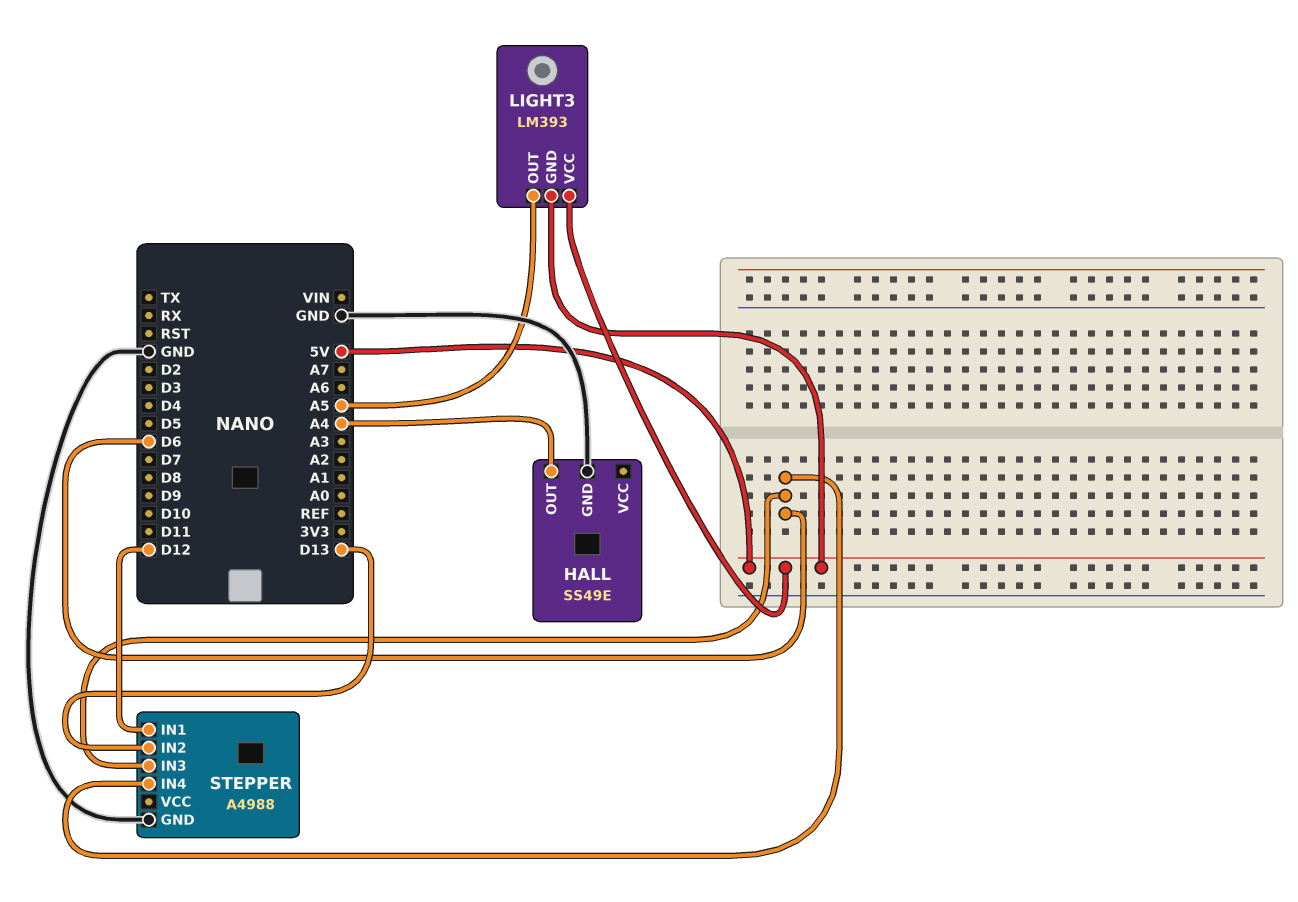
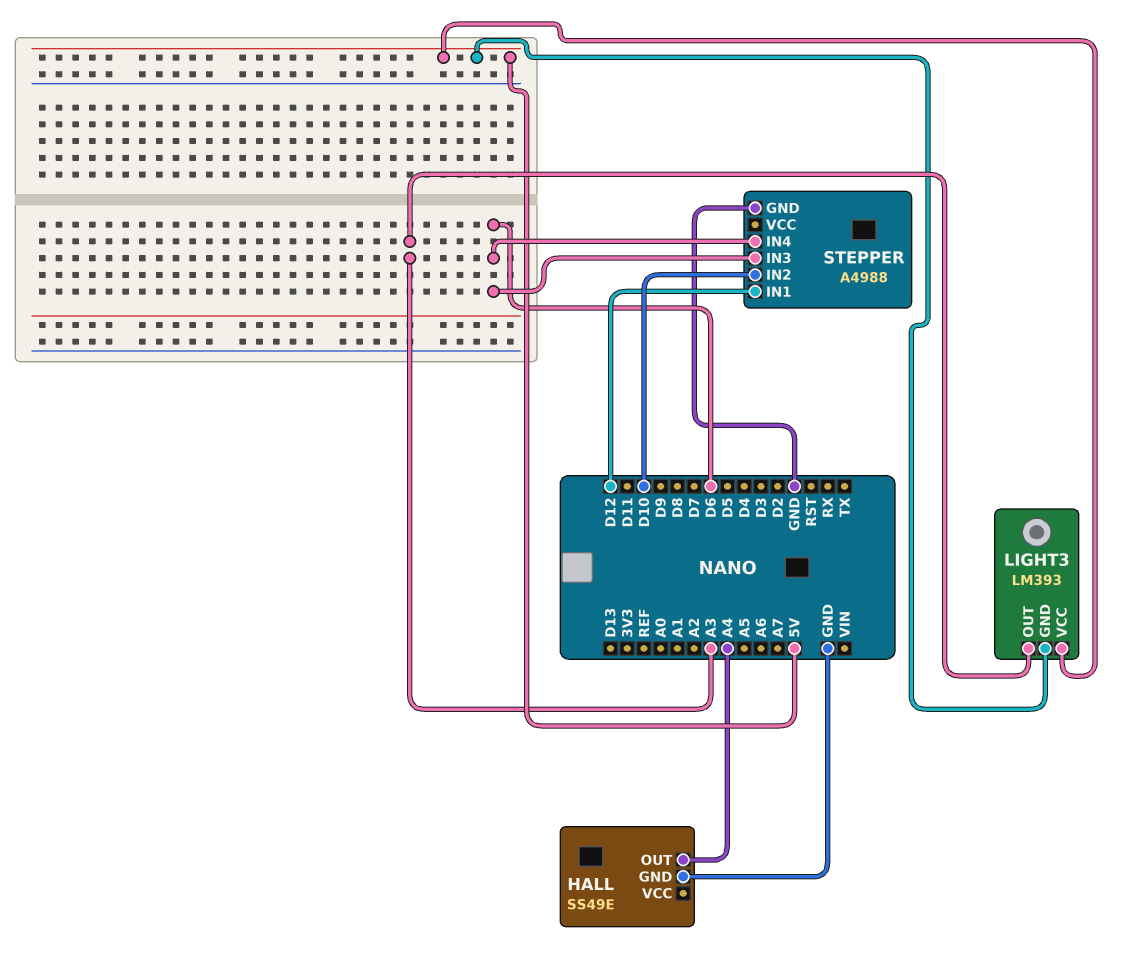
LIGHT3 pin OUT: A5 -> A3
STEPPER pin IN2: D13 -> D10

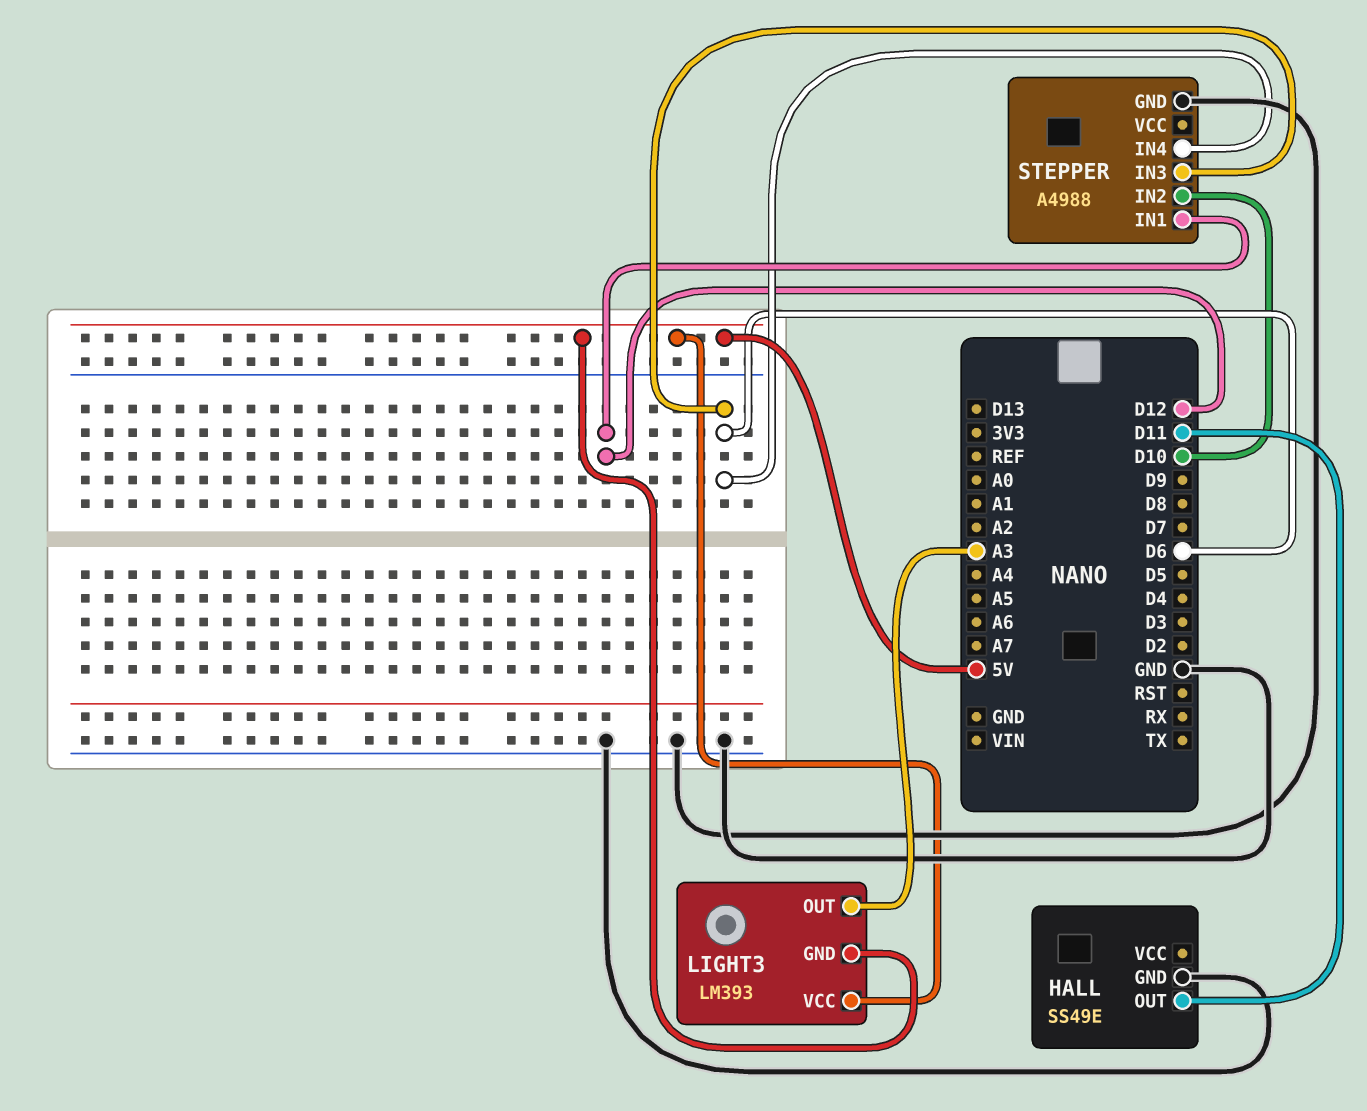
HALL pin OUT: A4 -> D11

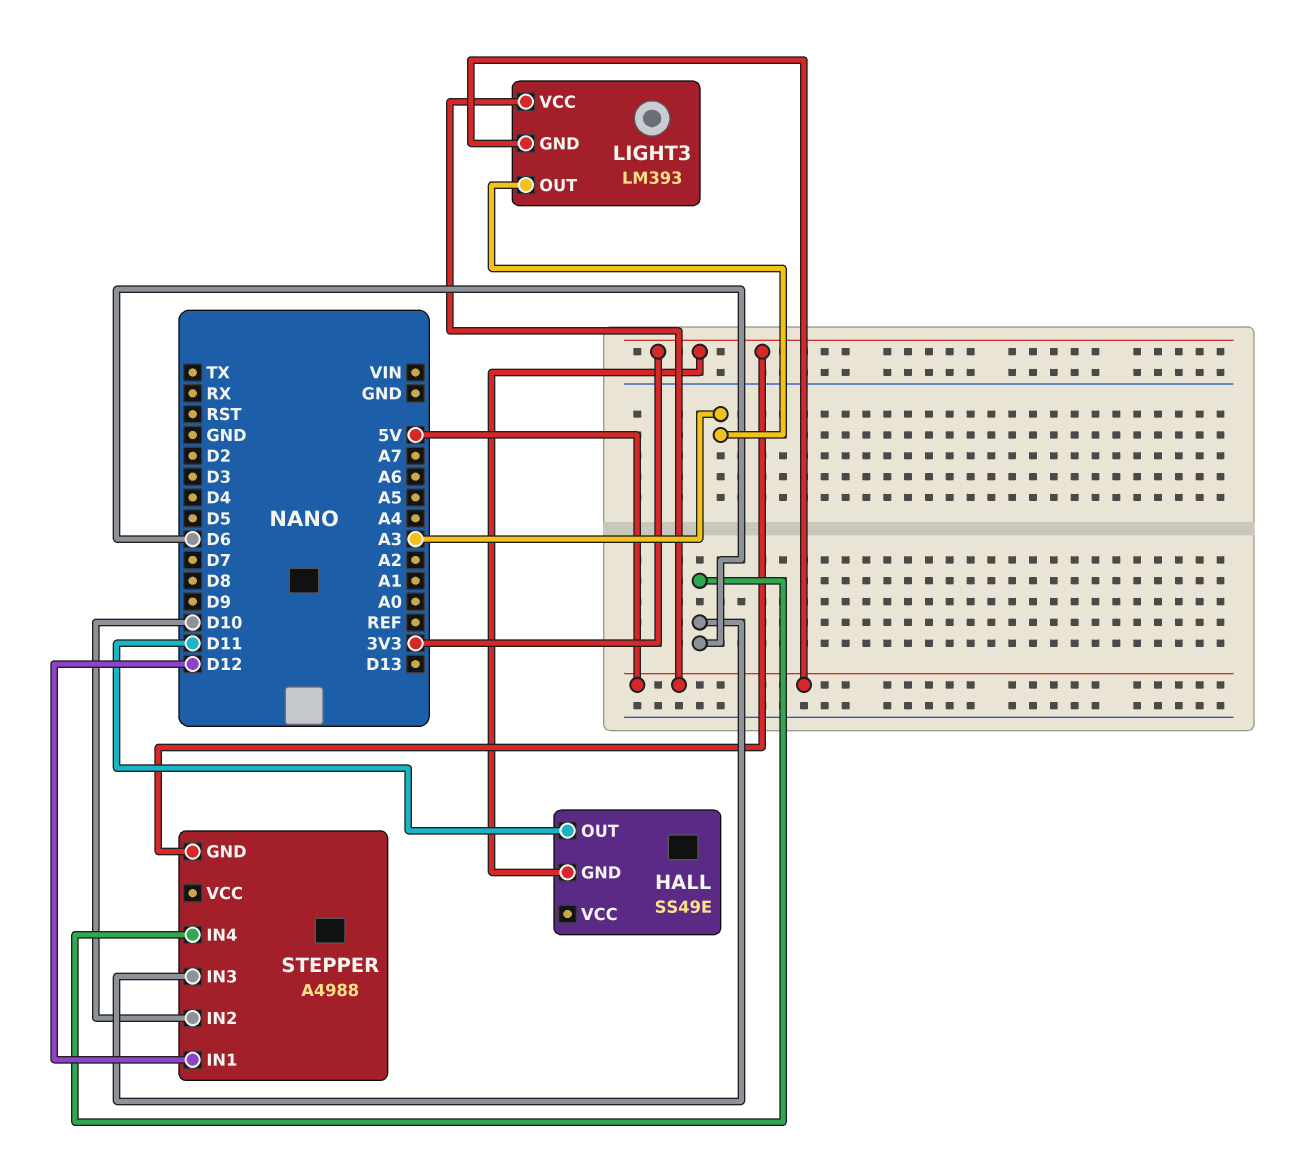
HALL pin GND: GND -> 3V3
STEPPER pin GND: GND -> 3V3

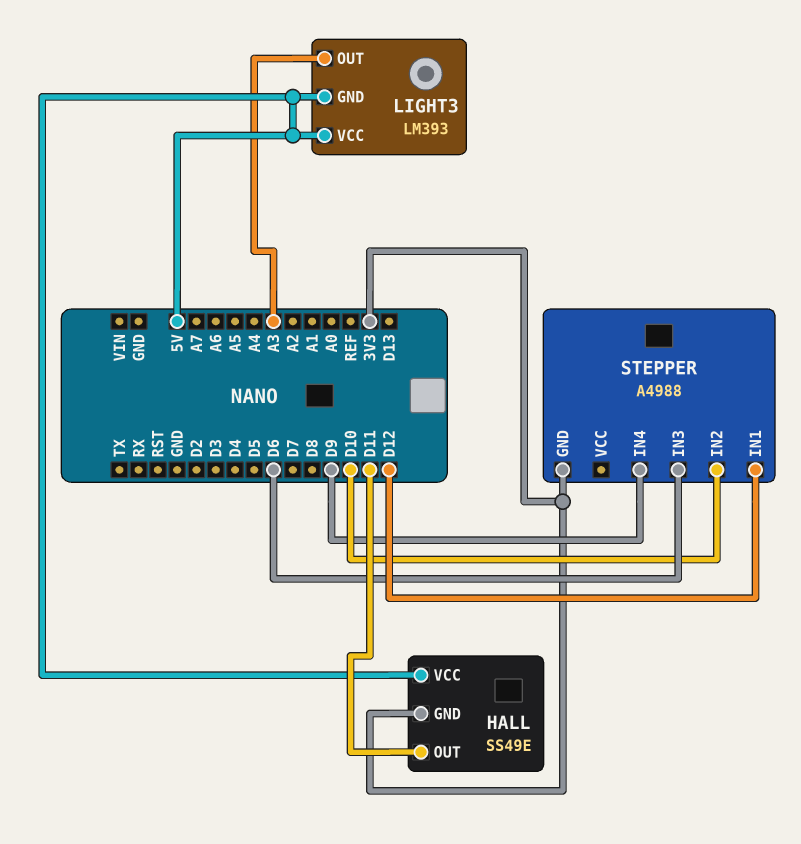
HALL pin VCC: none -> 5V
STEPPER pin IN4: D6 -> D9

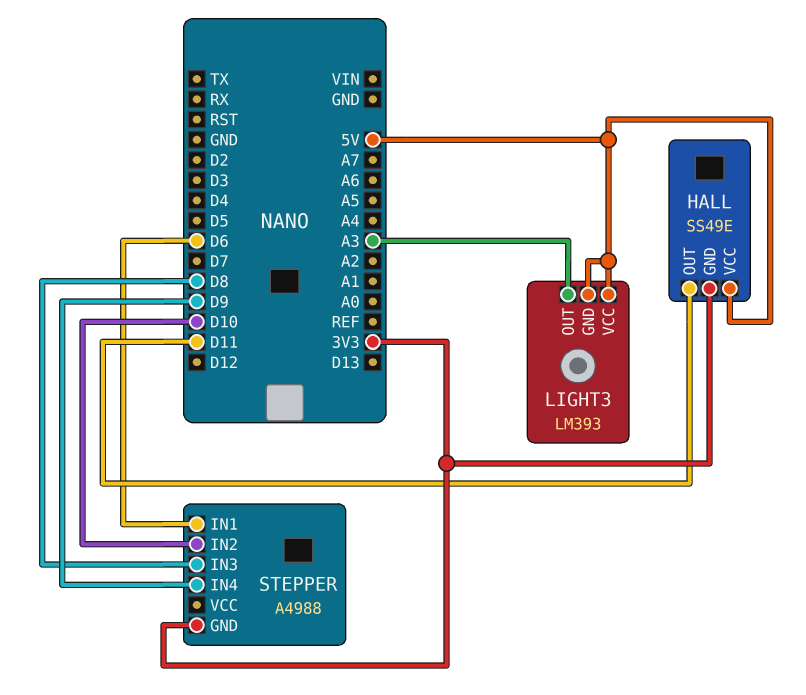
STEPPER pin IN1: D12 -> D6
STEPPER pin IN3: D6 -> D8

